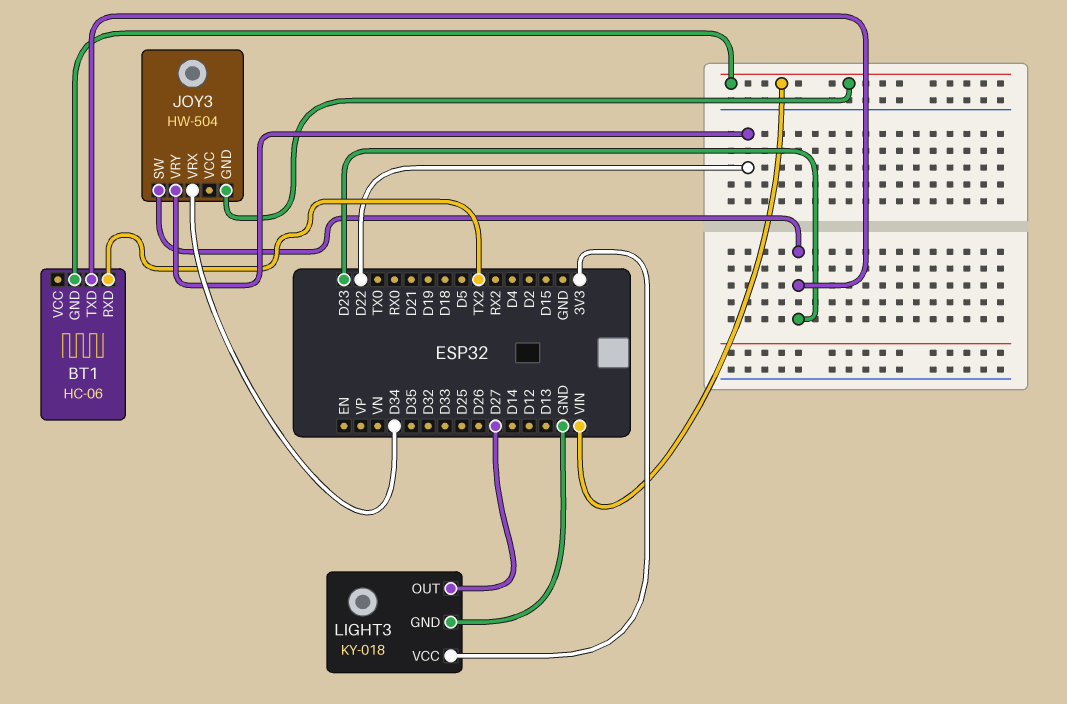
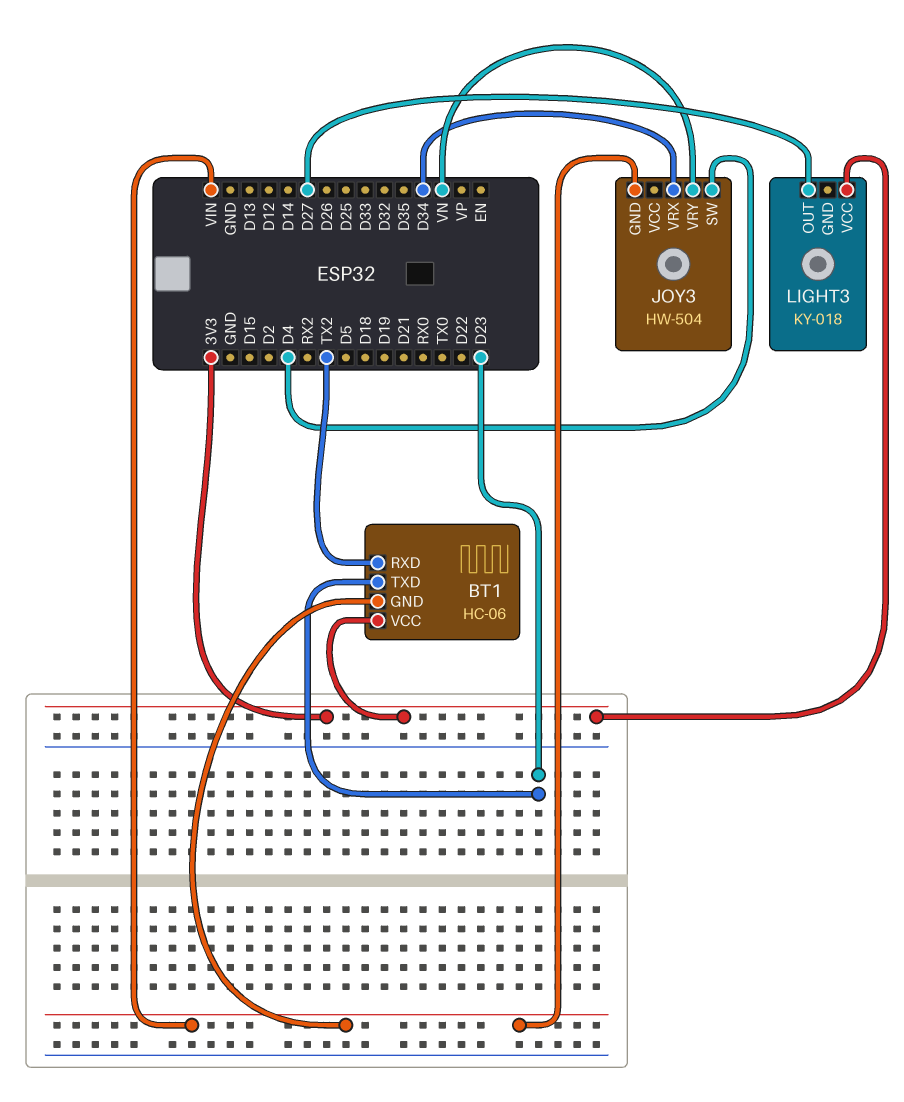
BT1 pin VCC: none -> 3V3
JOY3 pin SW: D23 -> D4
JOY3 pin VRY: D22 -> VN
LIGHT3 pin GND: GND -> none

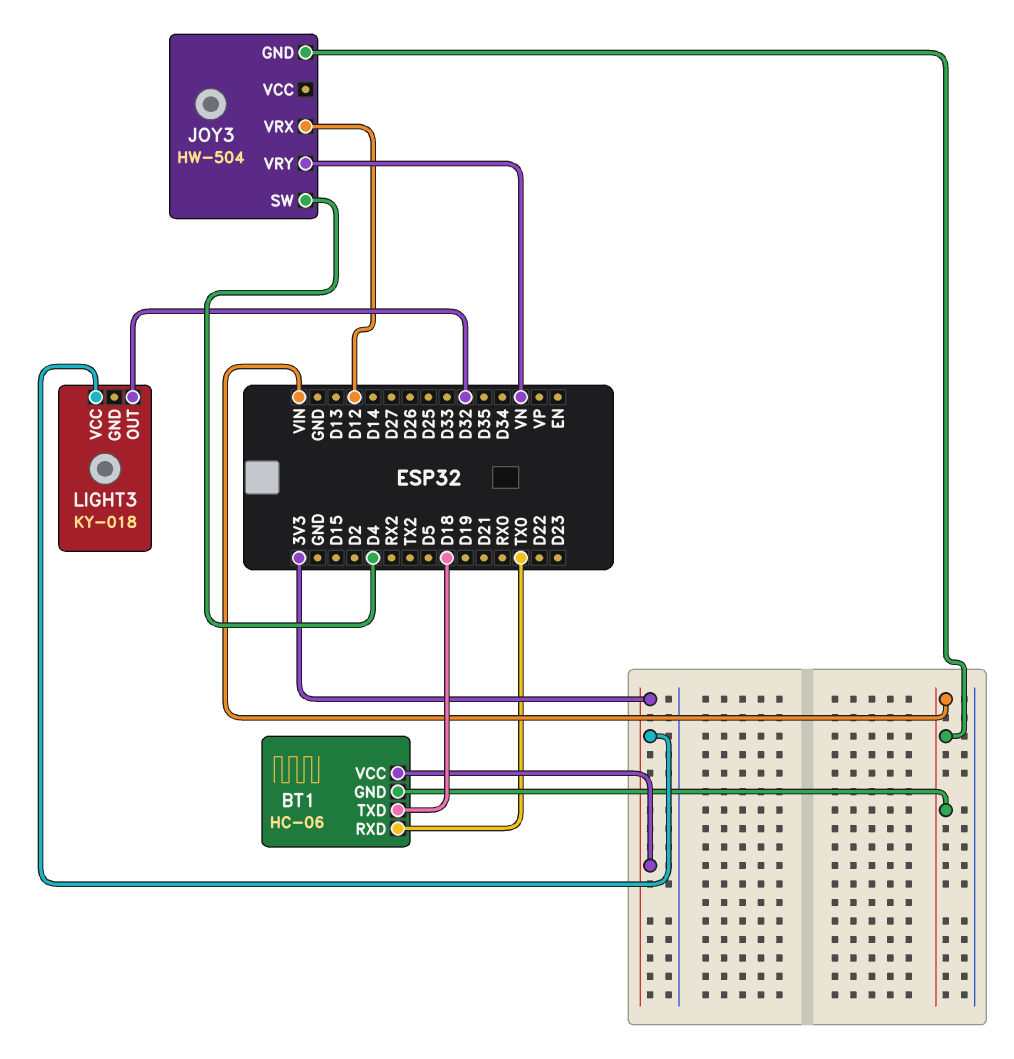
BT1 pin RXD: TX2 -> TX0
BT1 pin TXD: D23 -> D18
JOY3 pin VRX: D34 -> D12
LIGHT3 pin OUT: D27 -> D32

